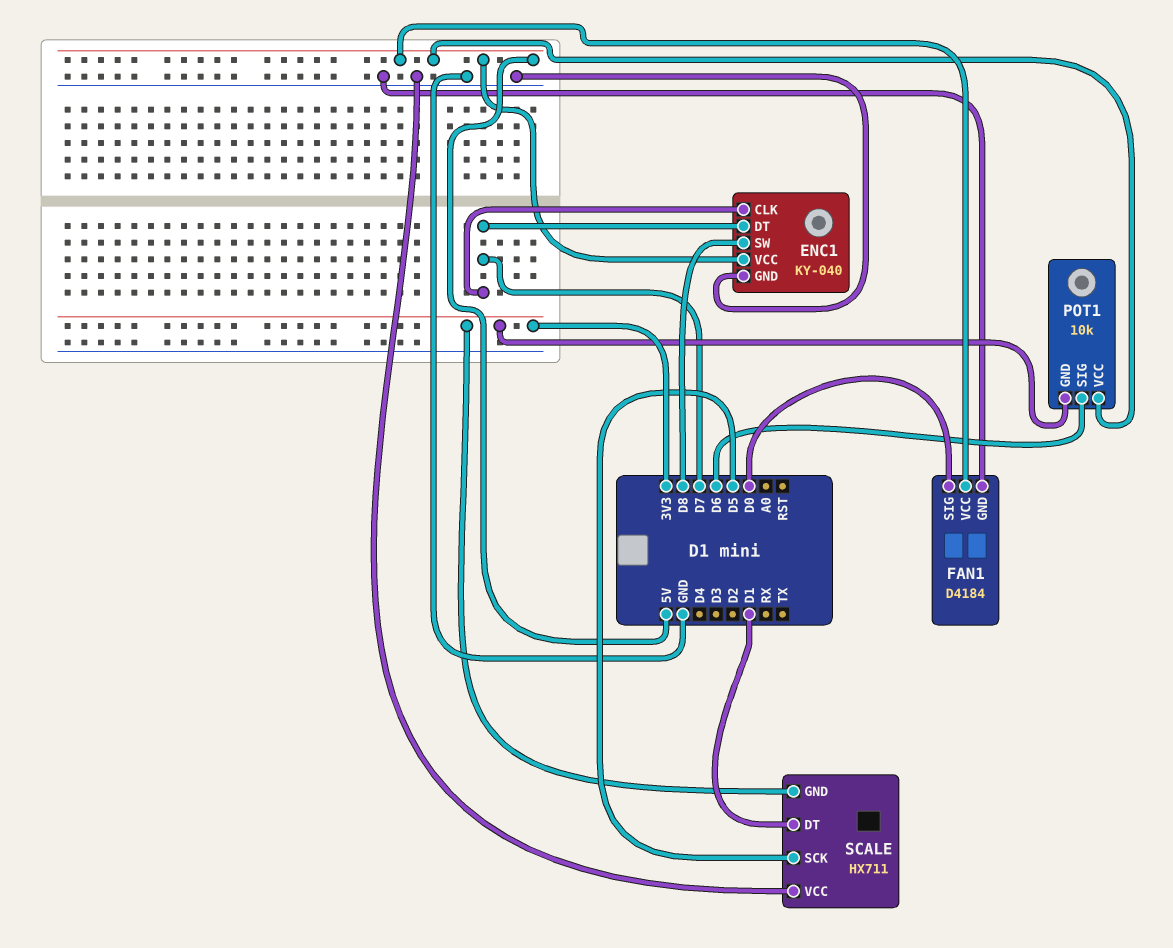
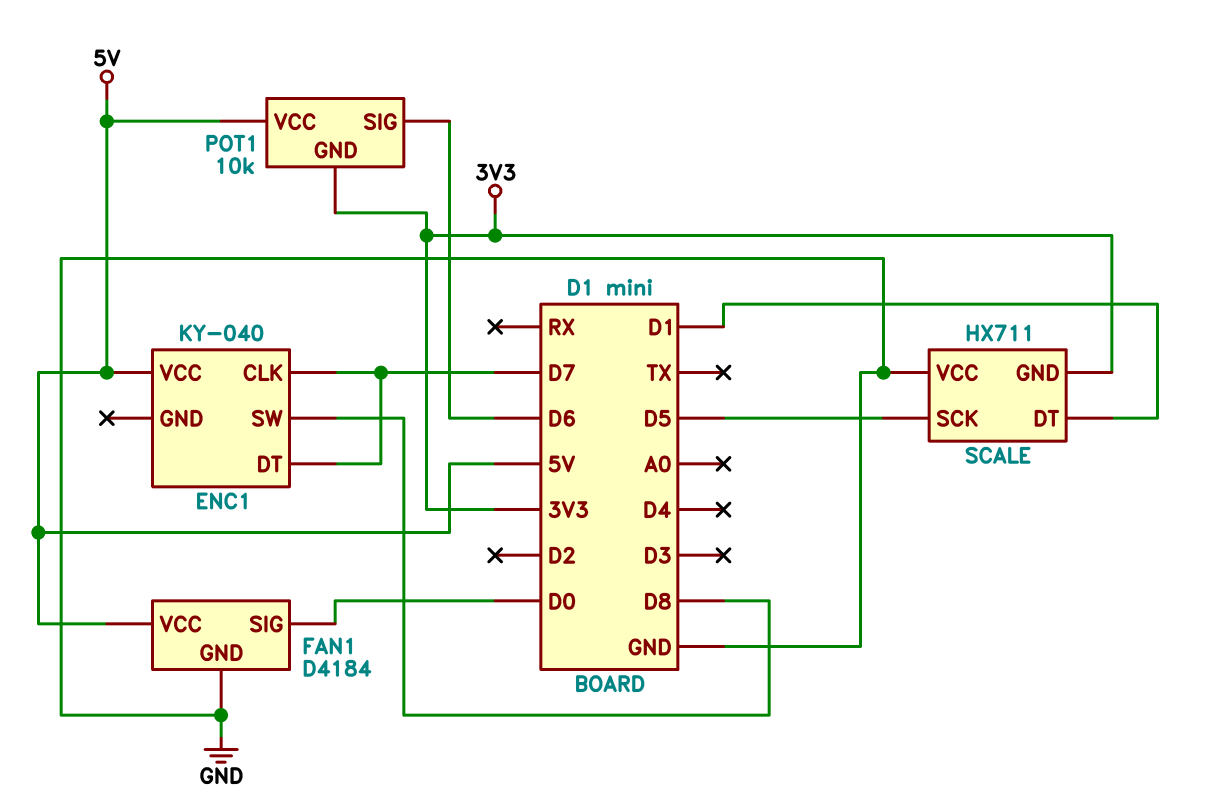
ENC1 pin GND: GND -> none

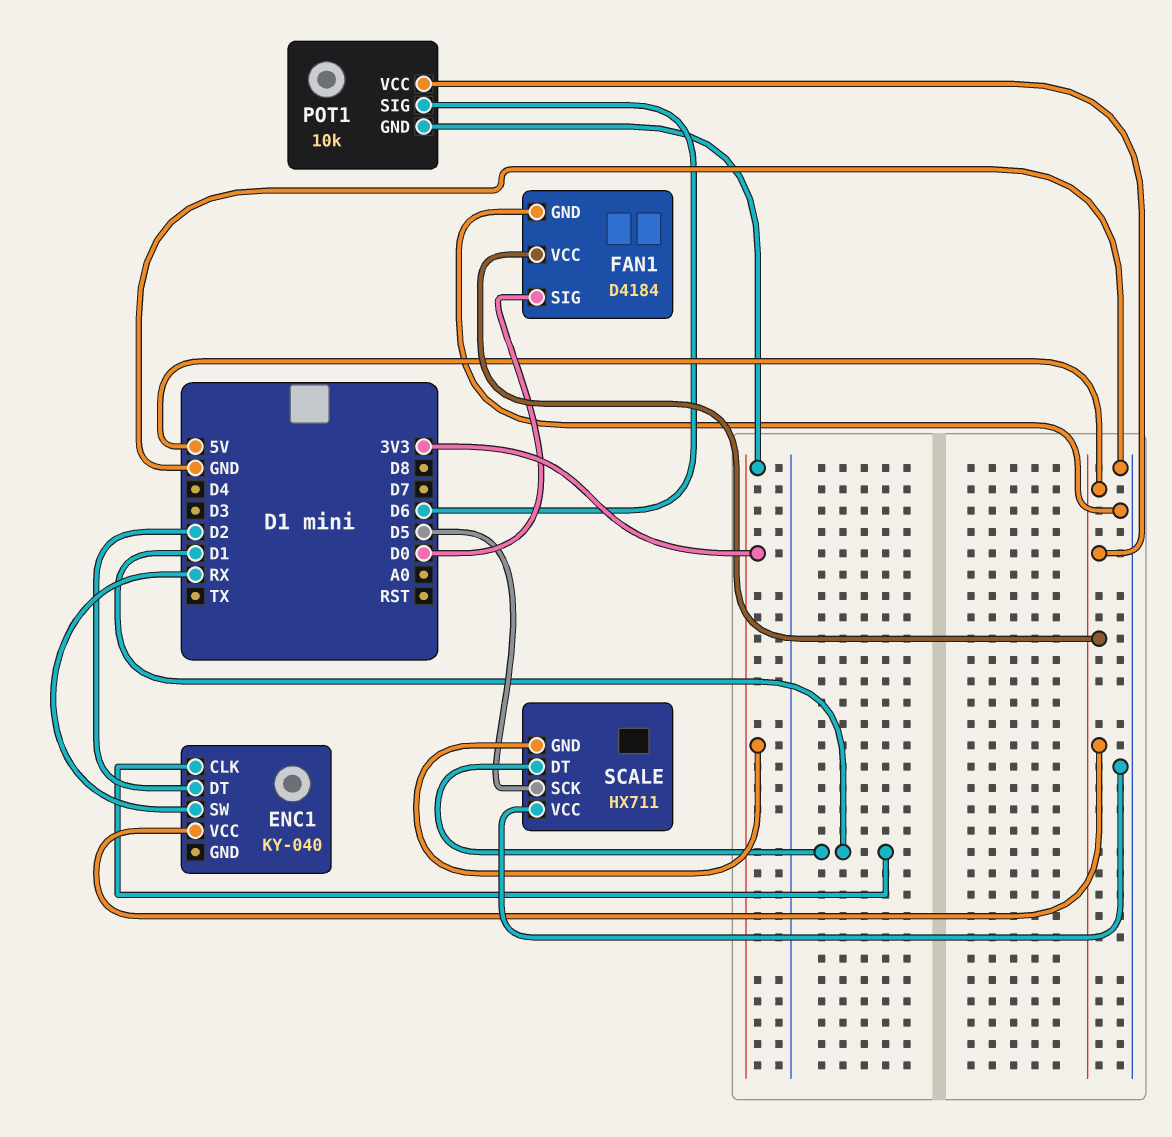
ENC1 pin CLK: D7 -> D1
ENC1 pin DT: D7 -> D2
ENC1 pin SW: D8 -> RX

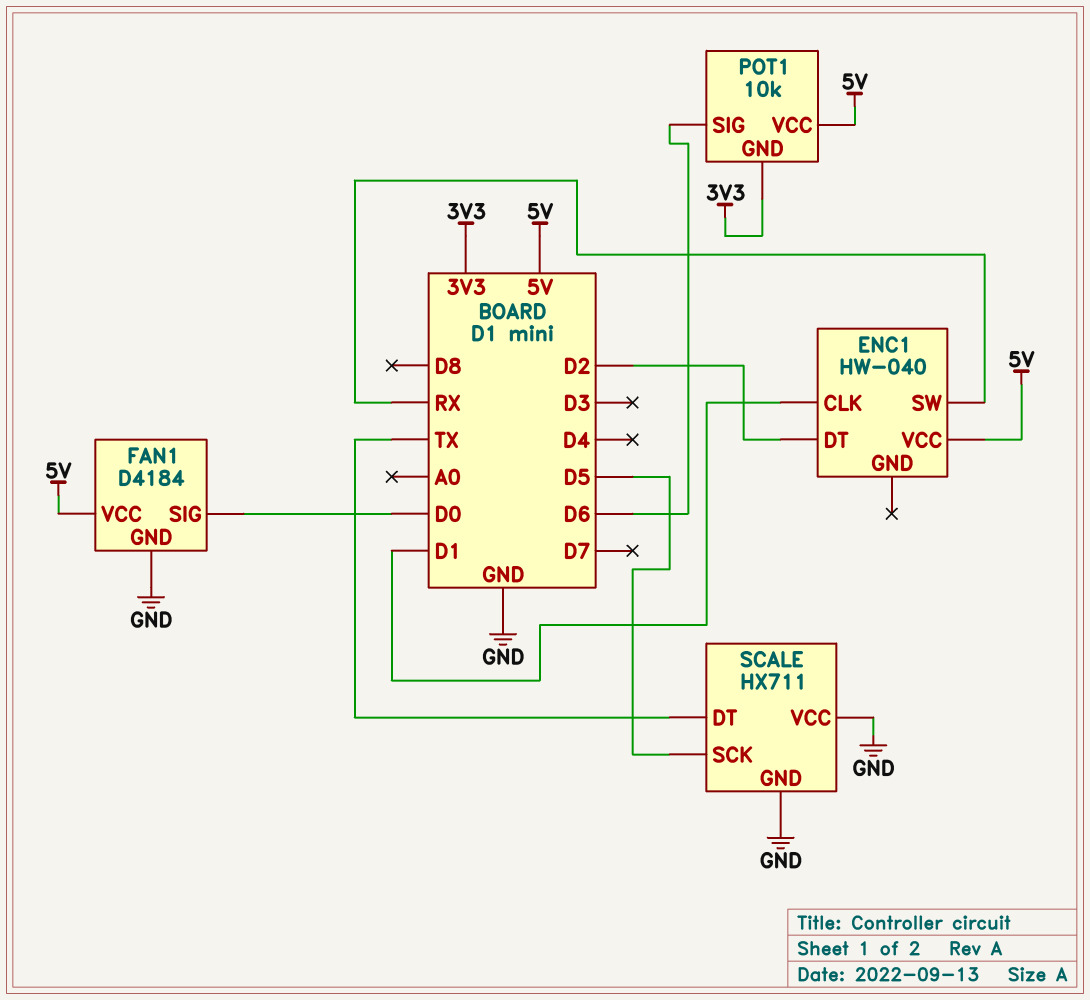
ENC1: KY-040 -> HW-040
SCALE pin DT: D1 -> TX
SCALE pin GND: 3V3 -> GND

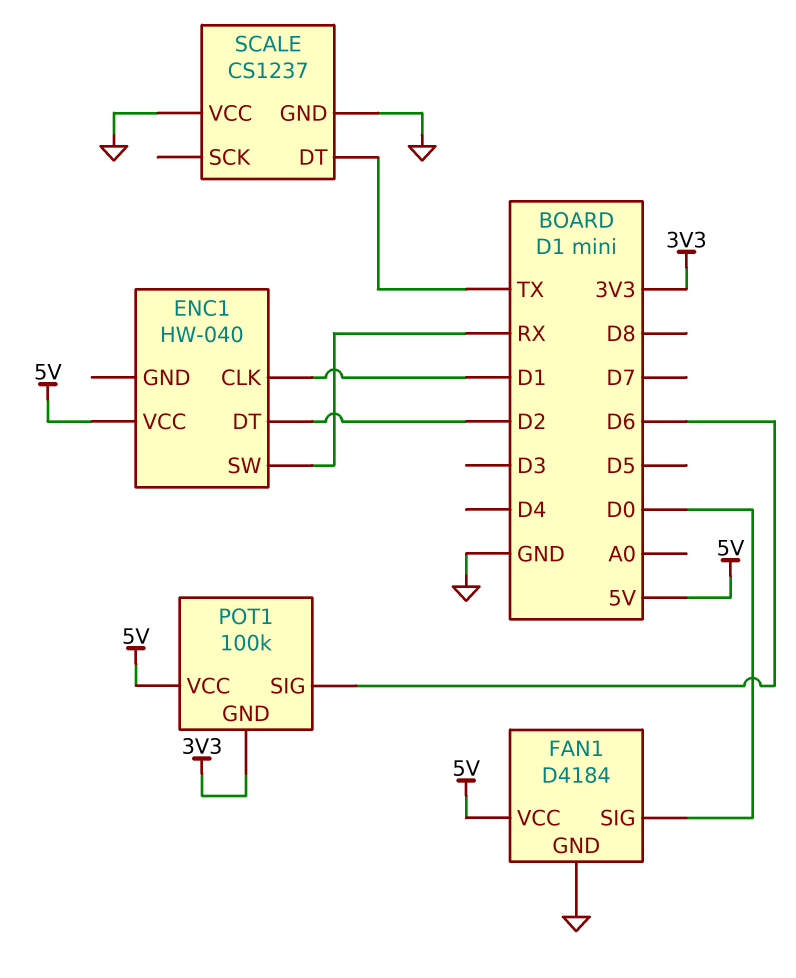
POT1: 10k -> 100k
SCALE: HX711 -> CS1237
SCALE pin SCK: D5 -> none

